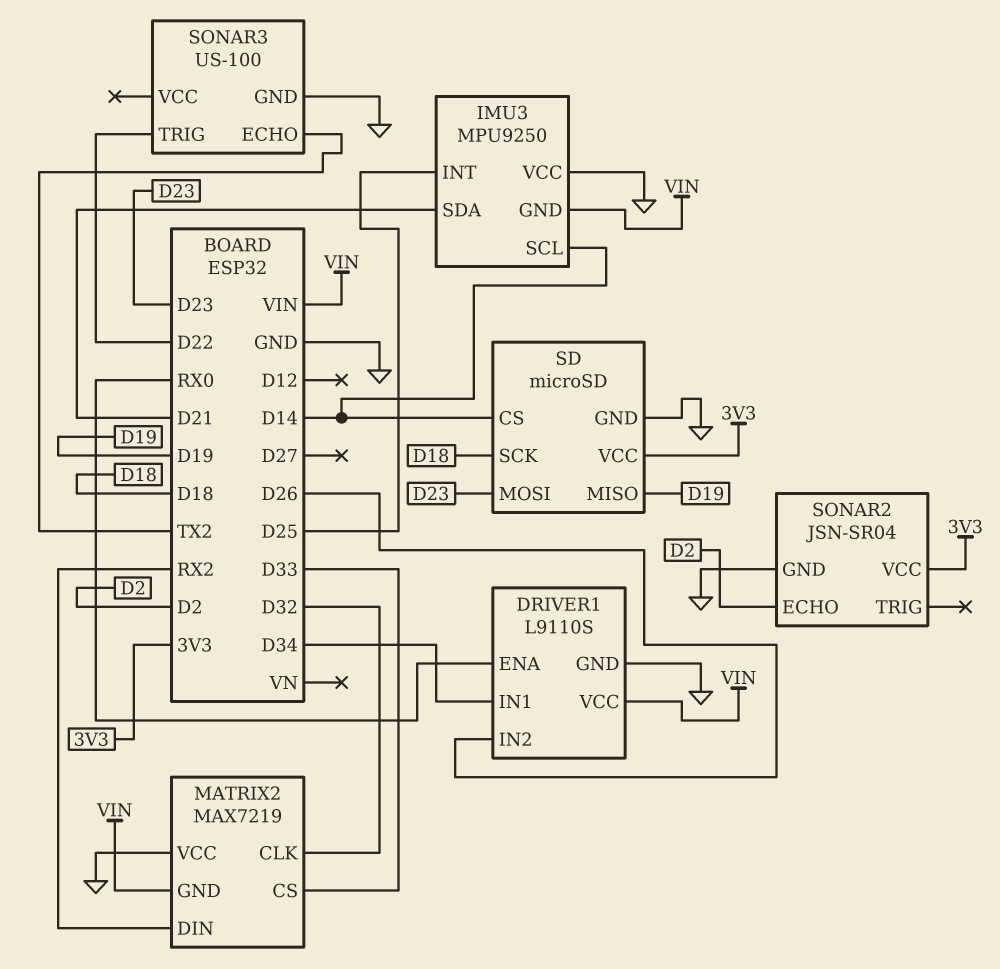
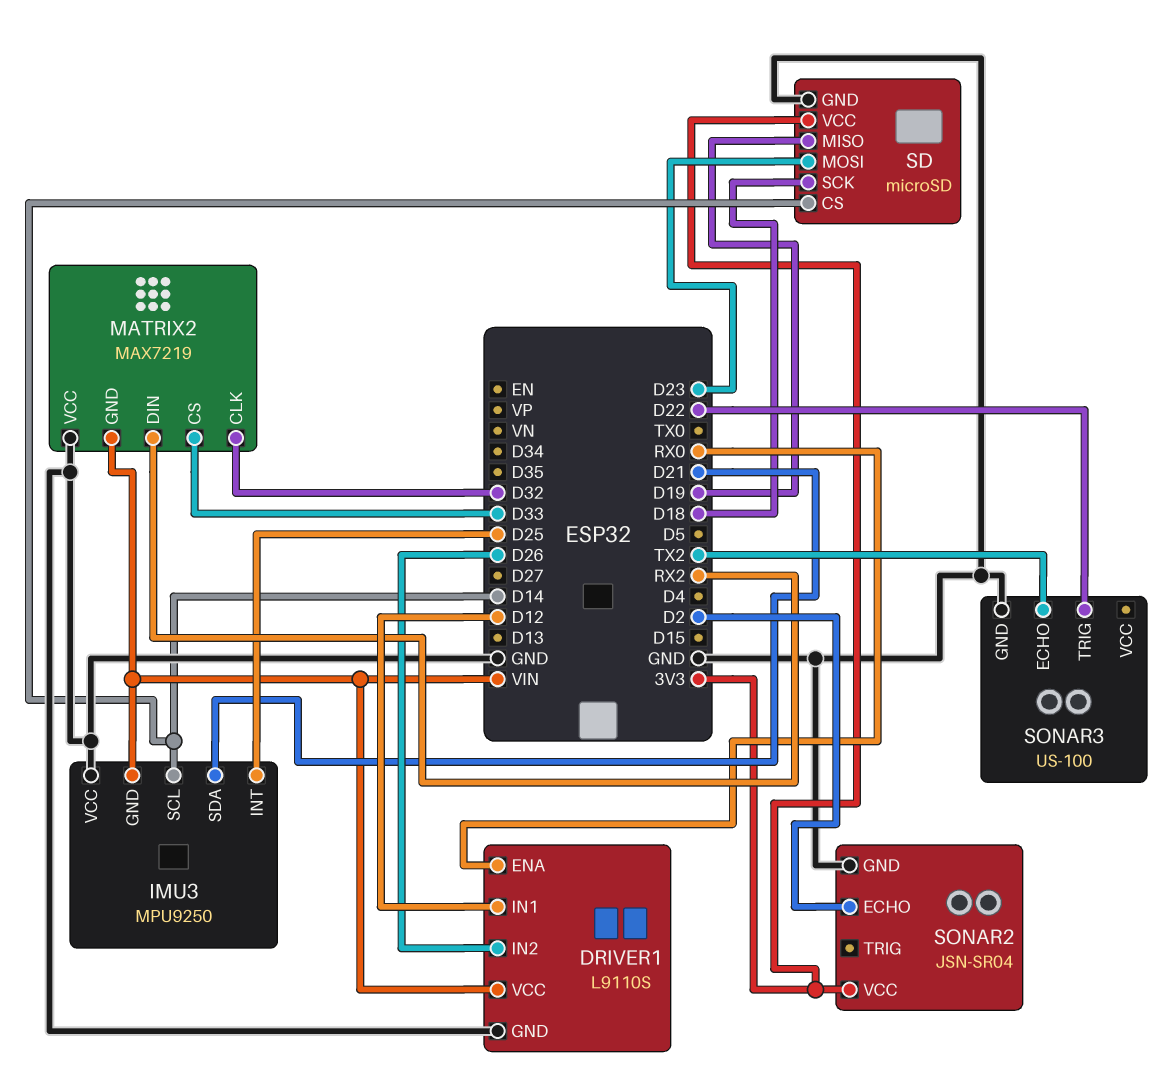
DRIVER1 pin IN1: D34 -> D12

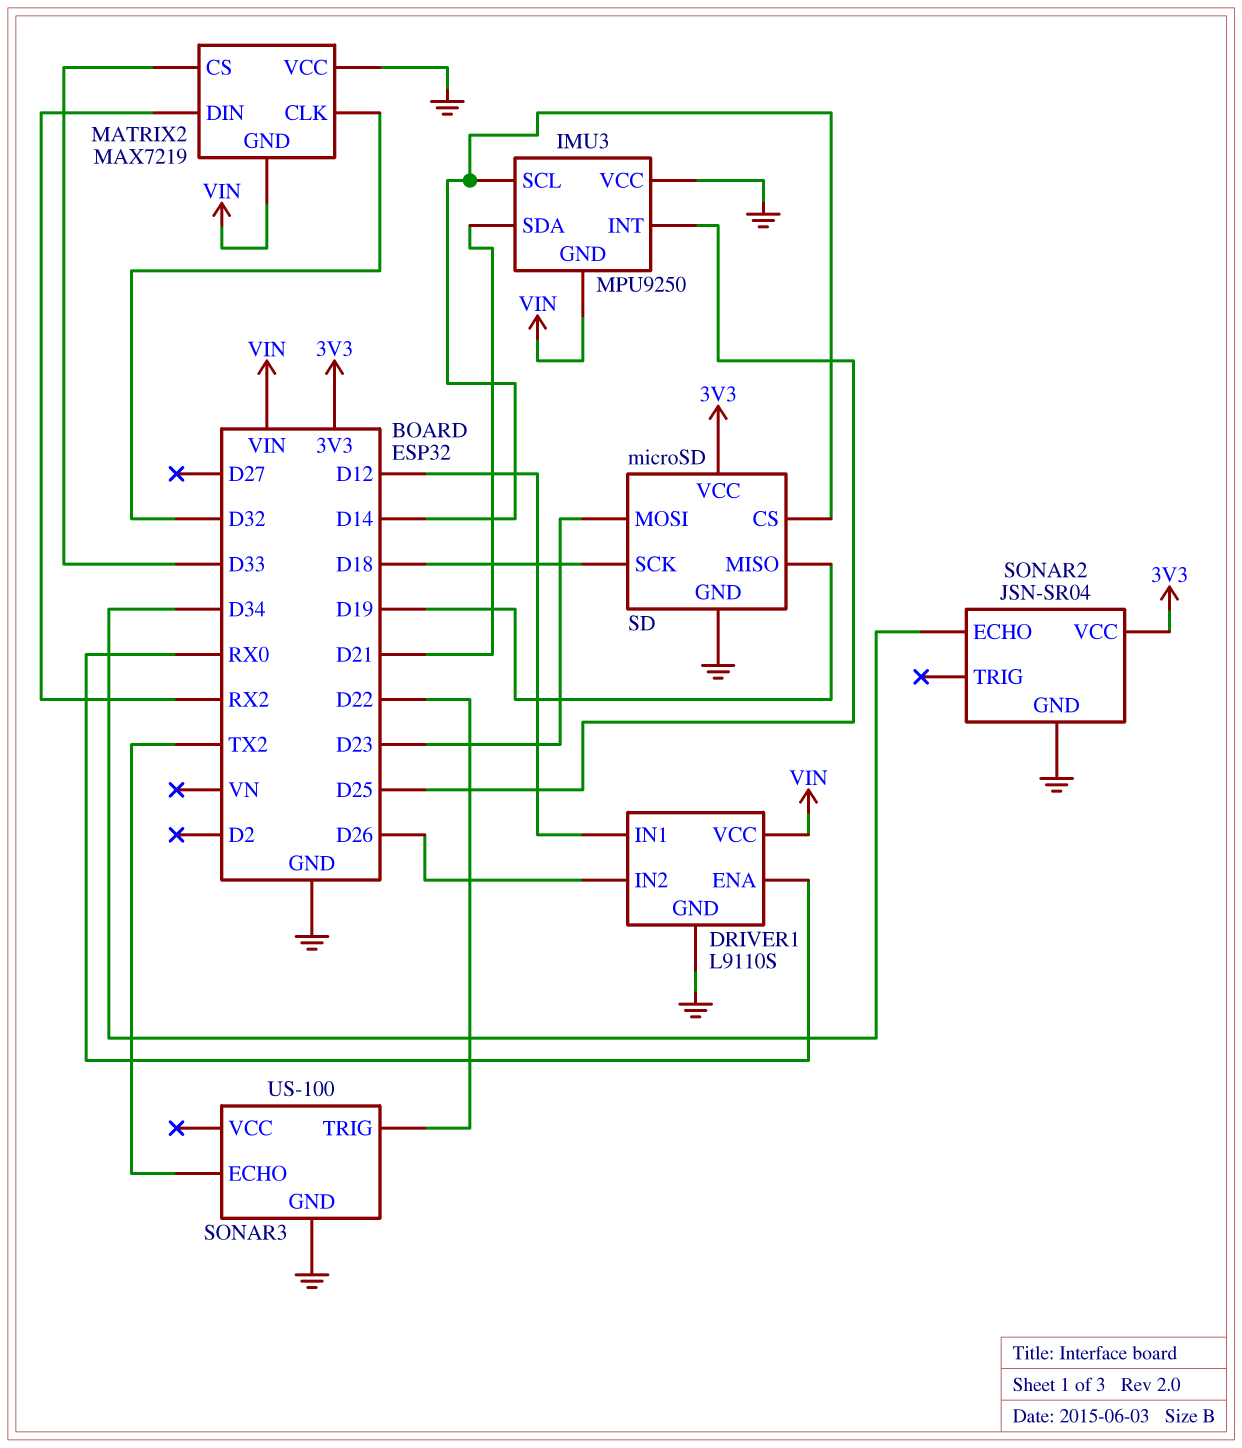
SONAR2 pin ECHO: D2 -> D34

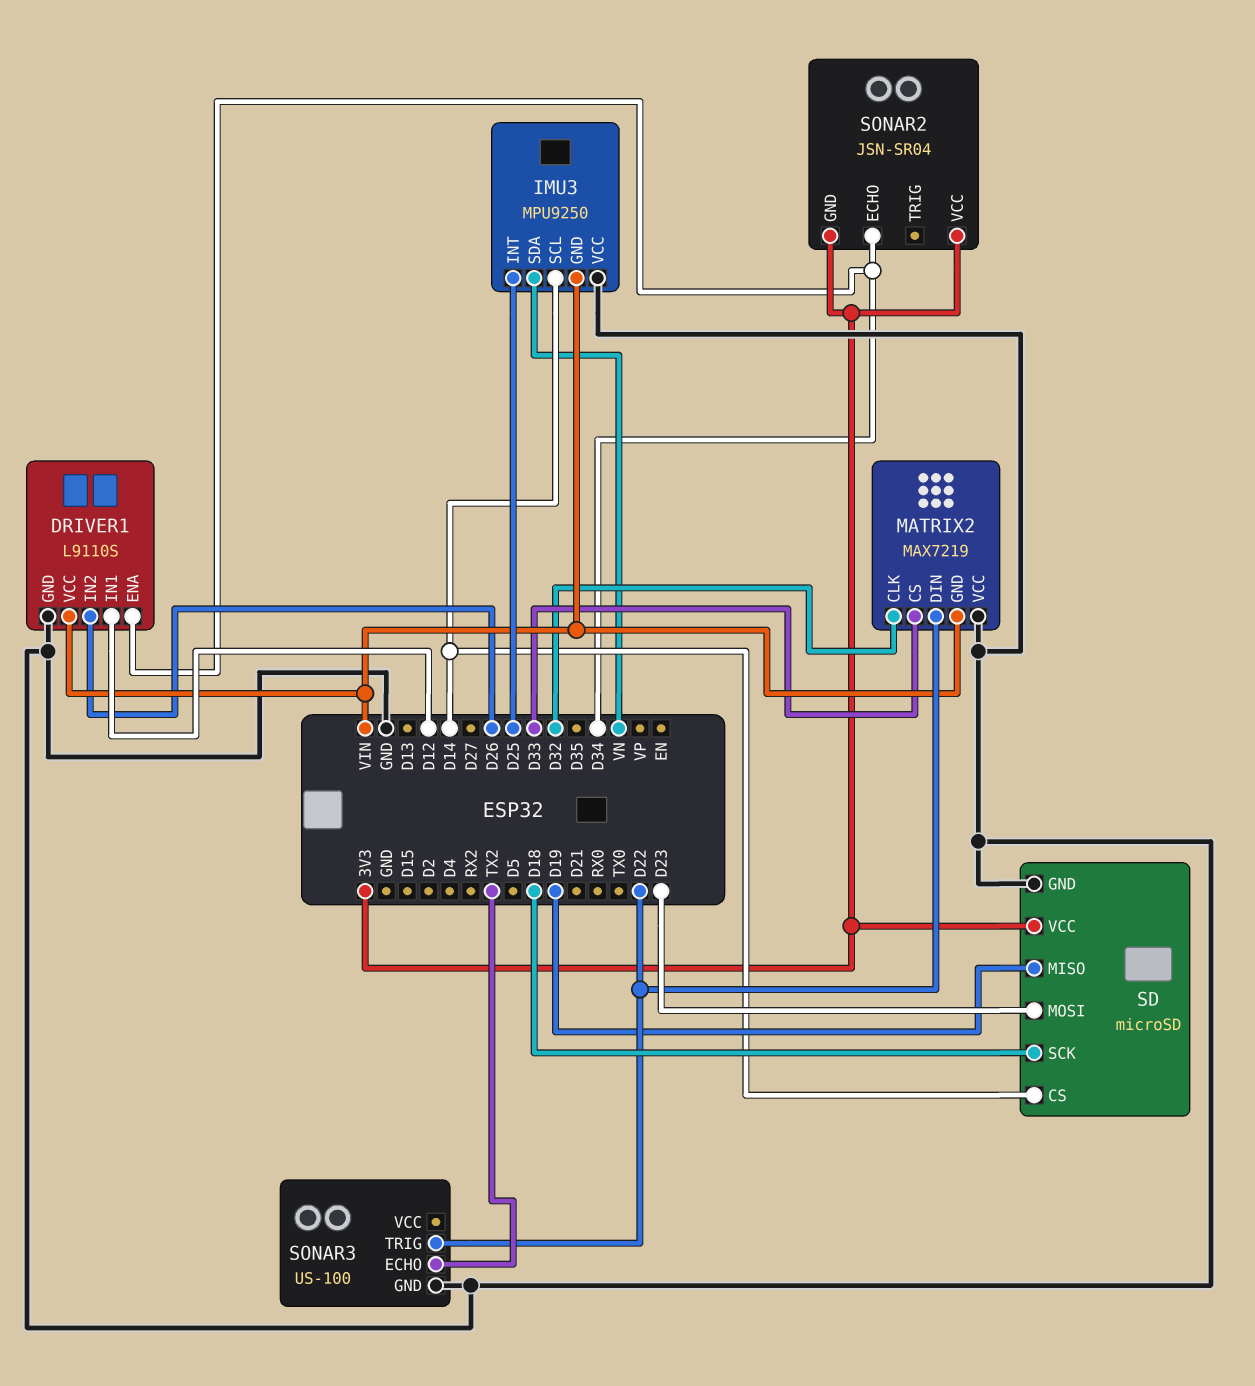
DRIVER1 pin ENA: RX0 -> D34
IMU3 pin SDA: D21 -> VN
MATRIX2 pin DIN: RX2 -> D22
SONAR2 pin GND: GND -> 3V3

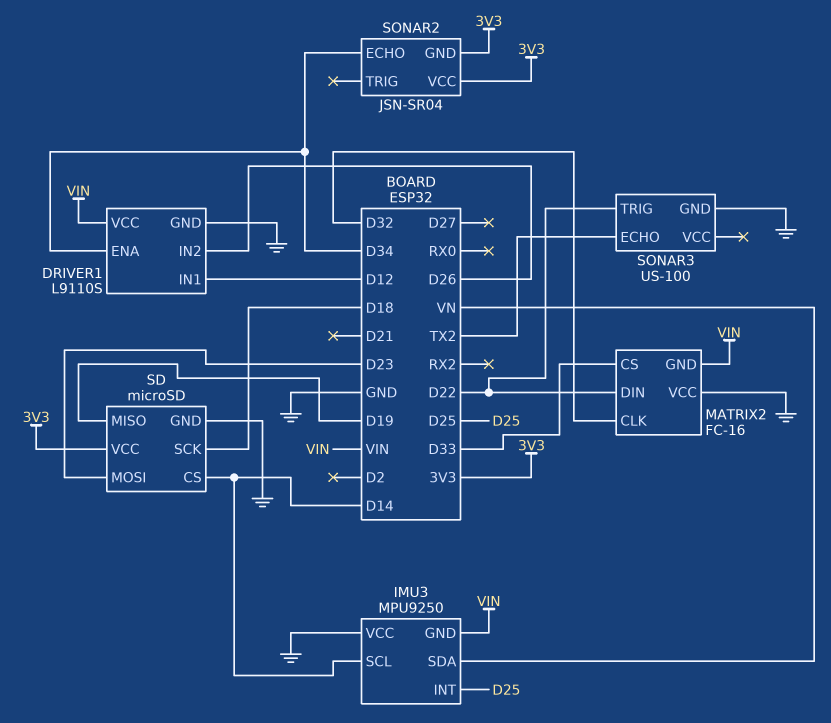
MATRIX2: MAX7219 -> FC-16

